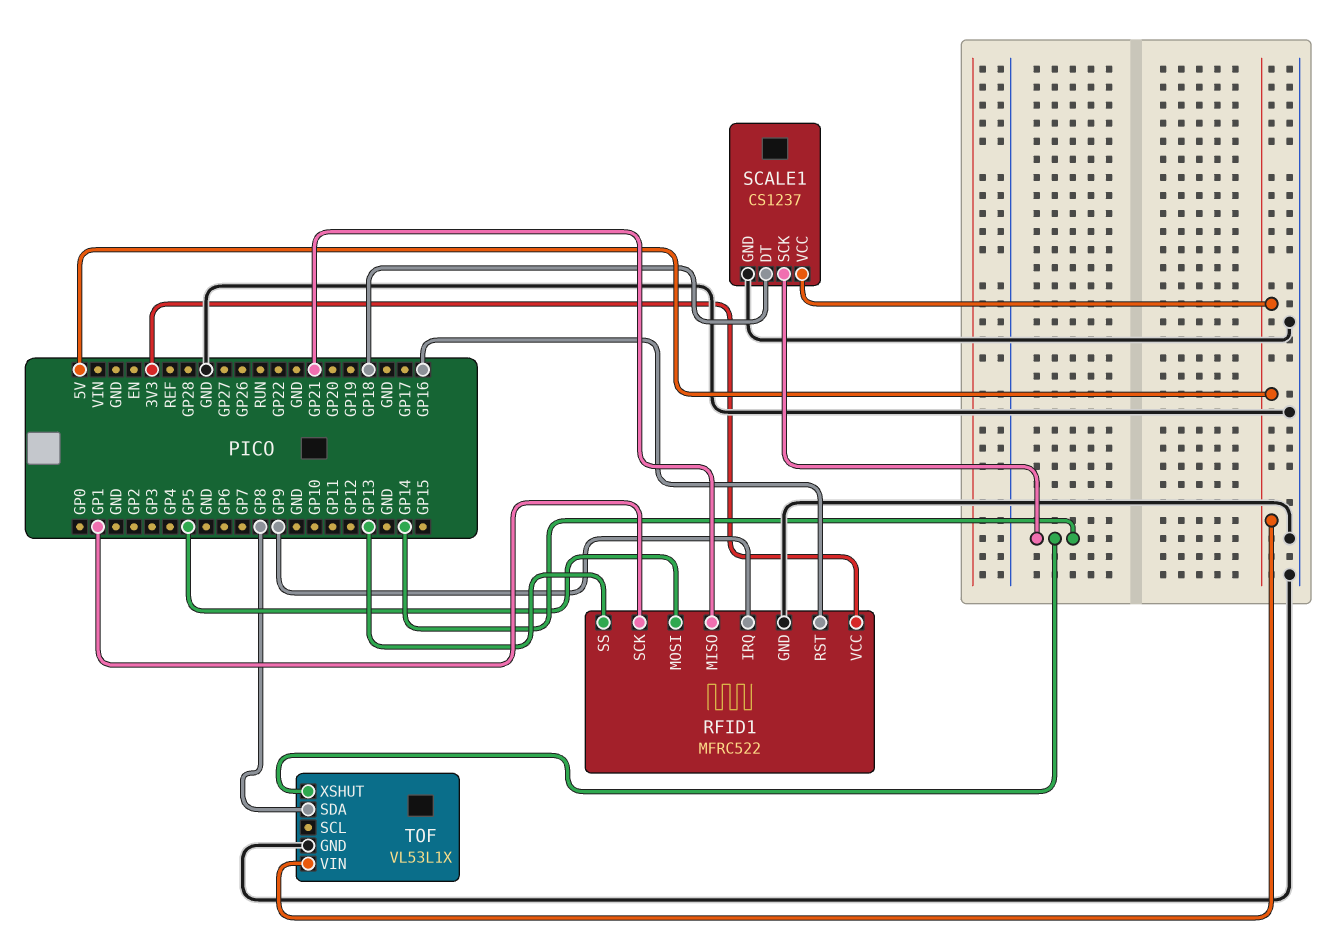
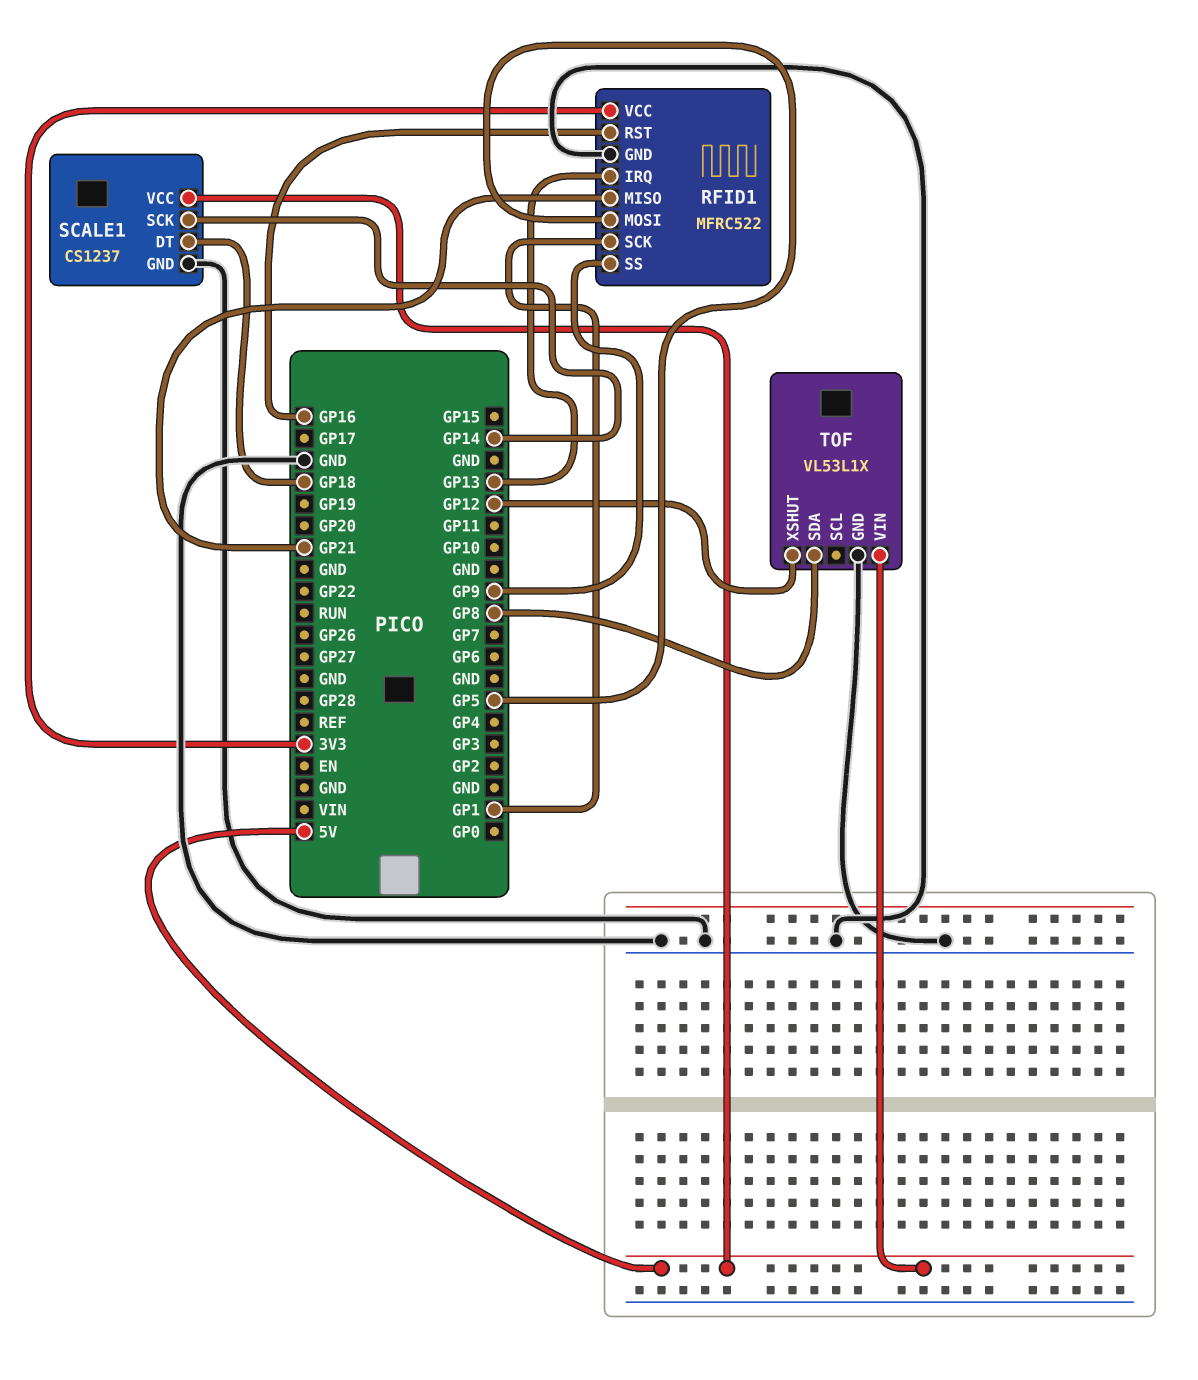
RFID1 pin IRQ: GP9 -> GP13
RFID1 pin SS: GP13 -> GP9
TOF pin XSHUT: GP14 -> GP12

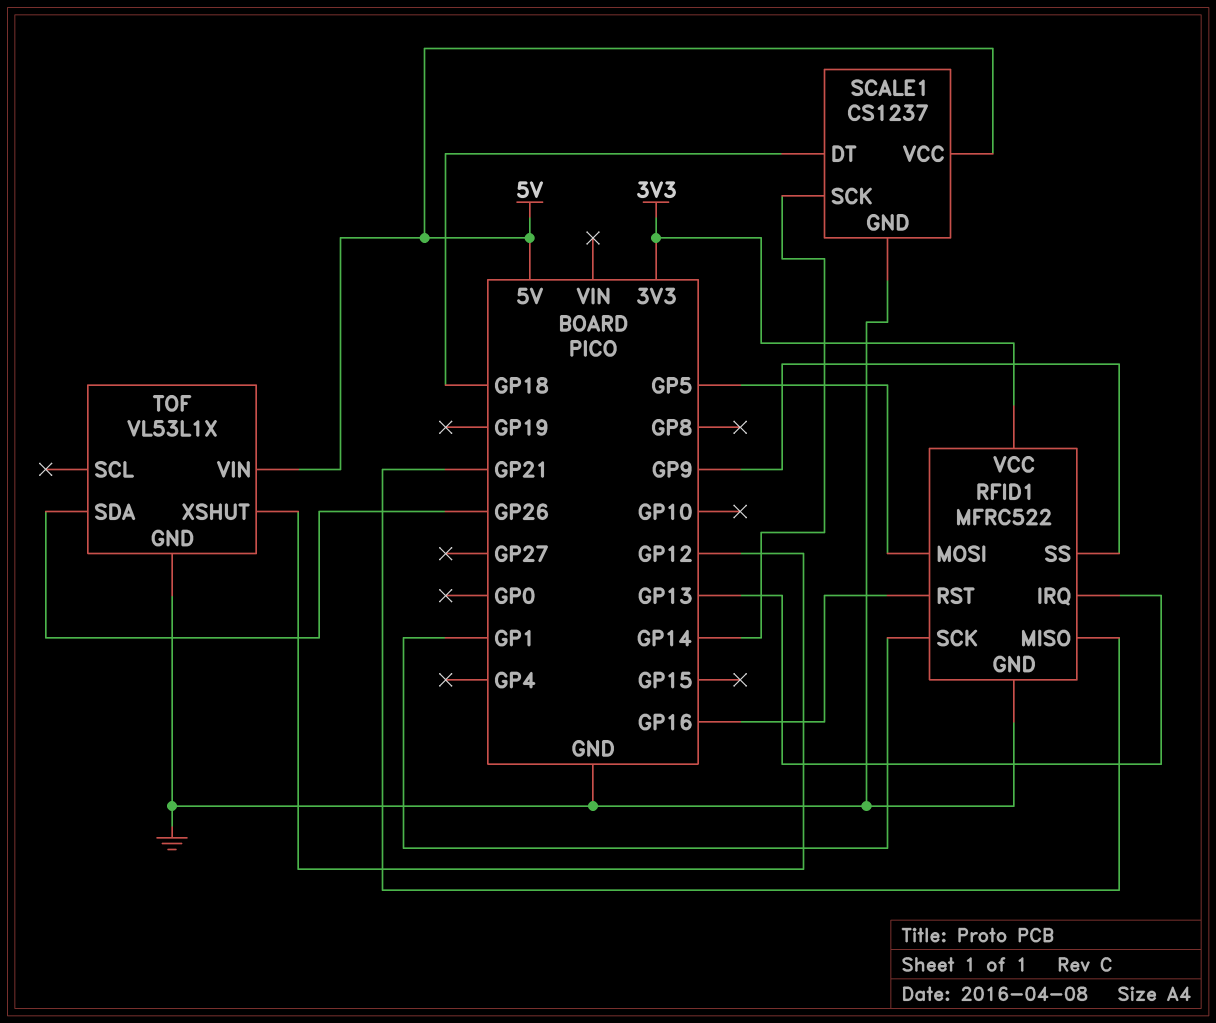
TOF pin SDA: GP8 -> GP26

